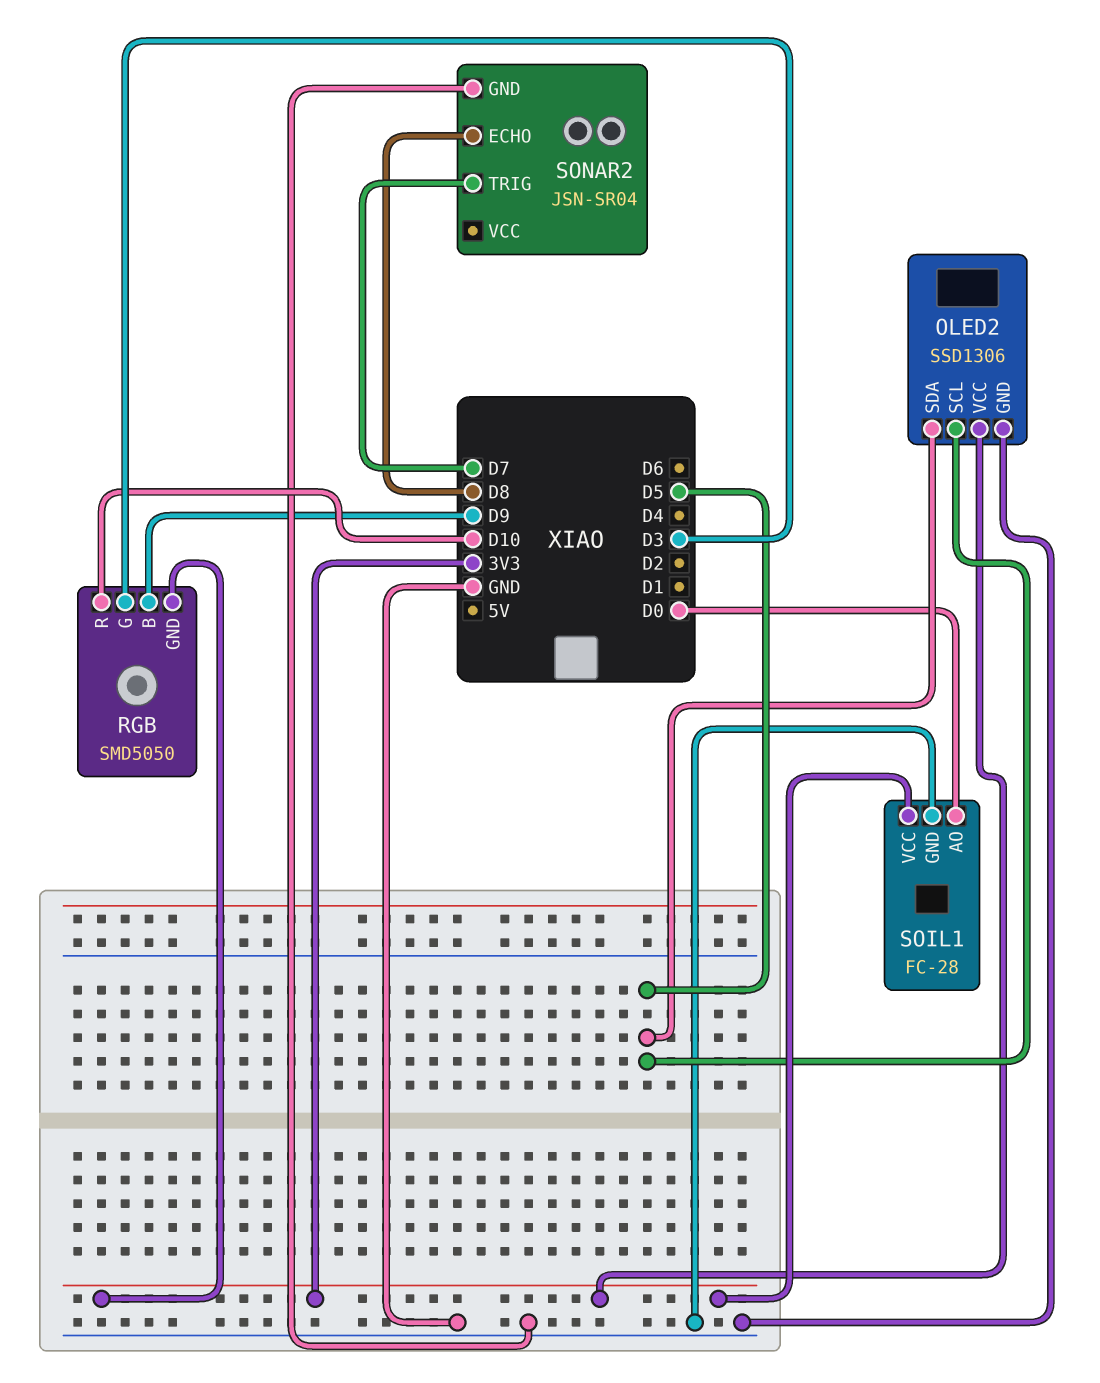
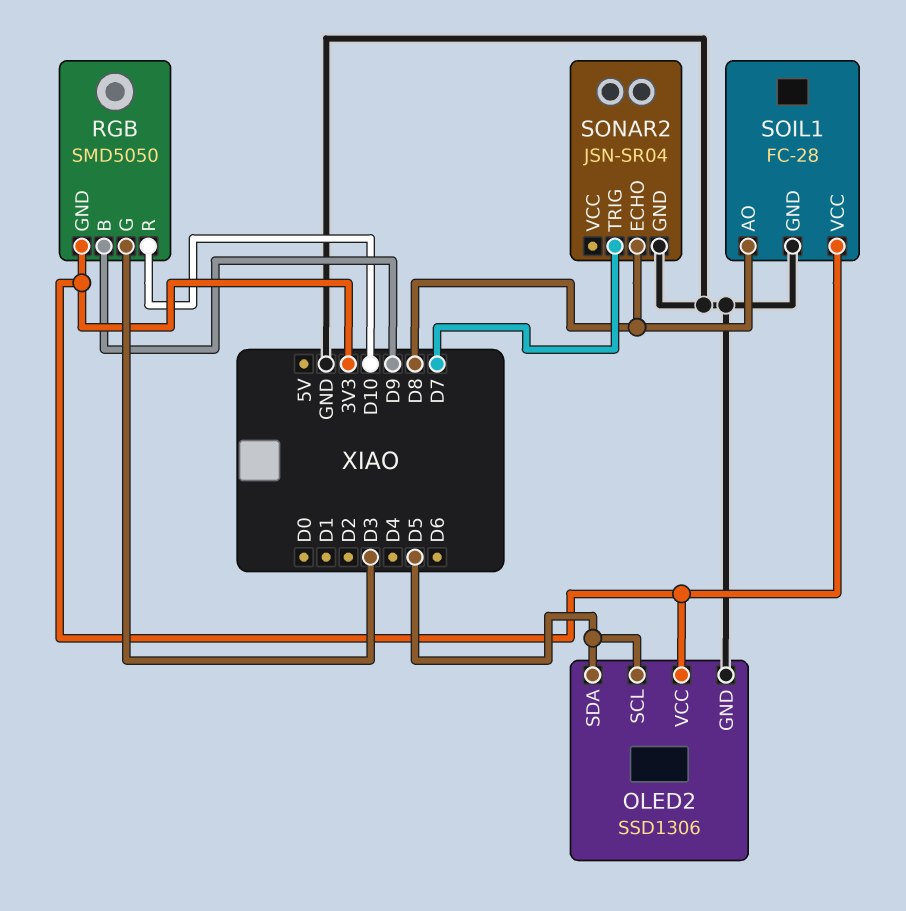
SOIL1 pin AO: D0 -> D8

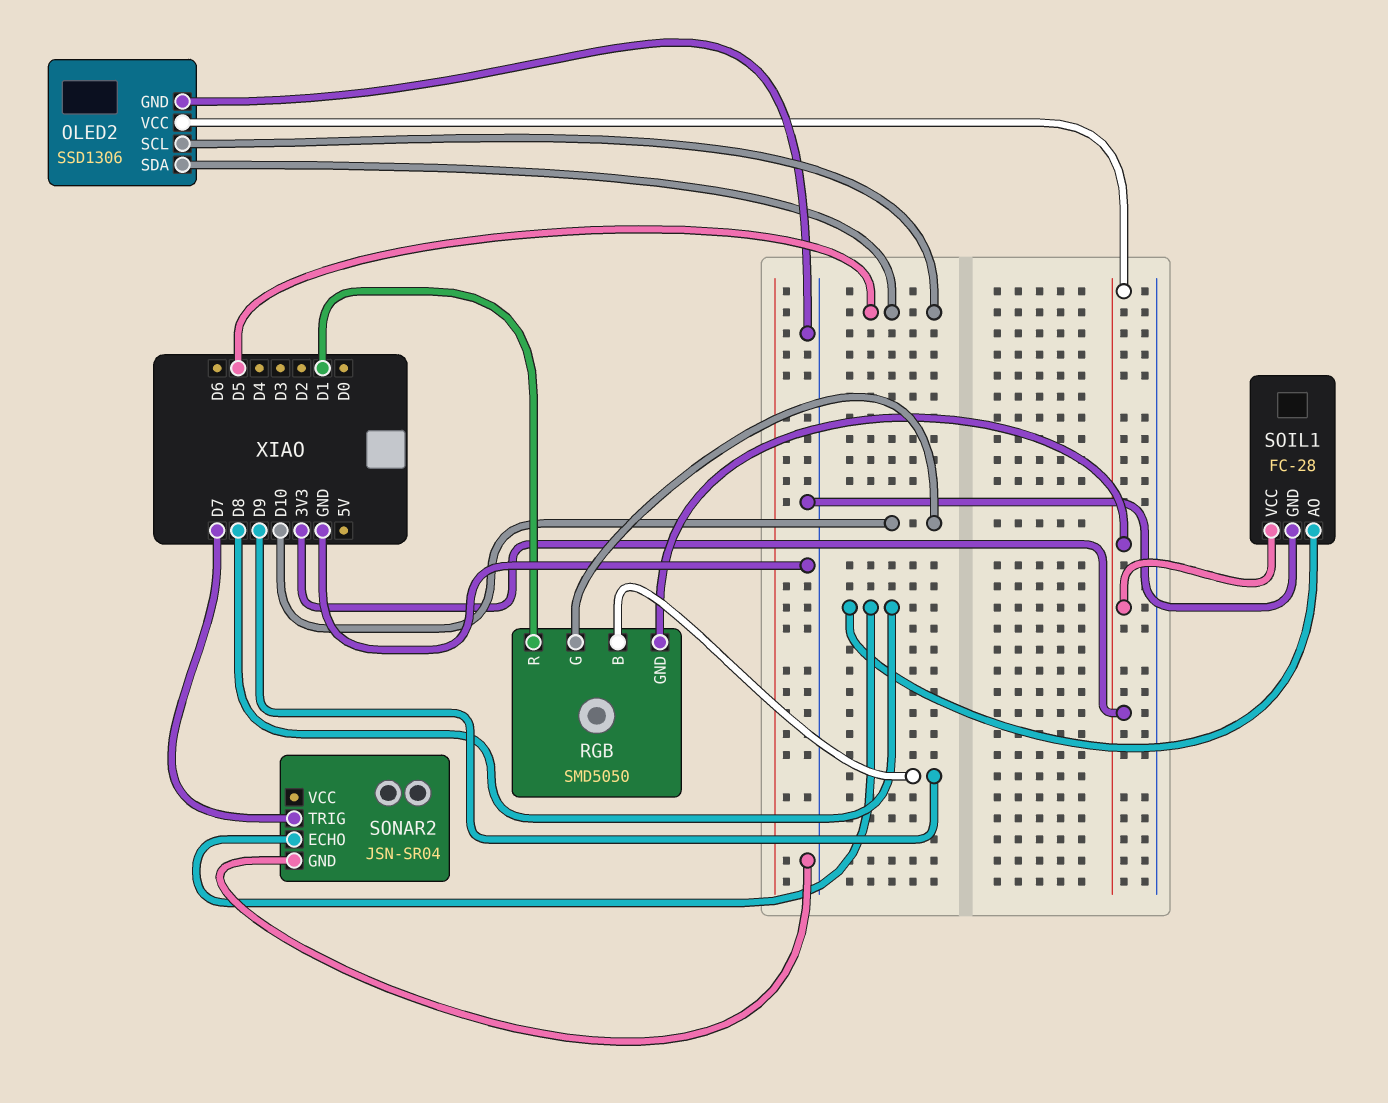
RGB pin G: D3 -> D10
RGB pin R: D10 -> D1

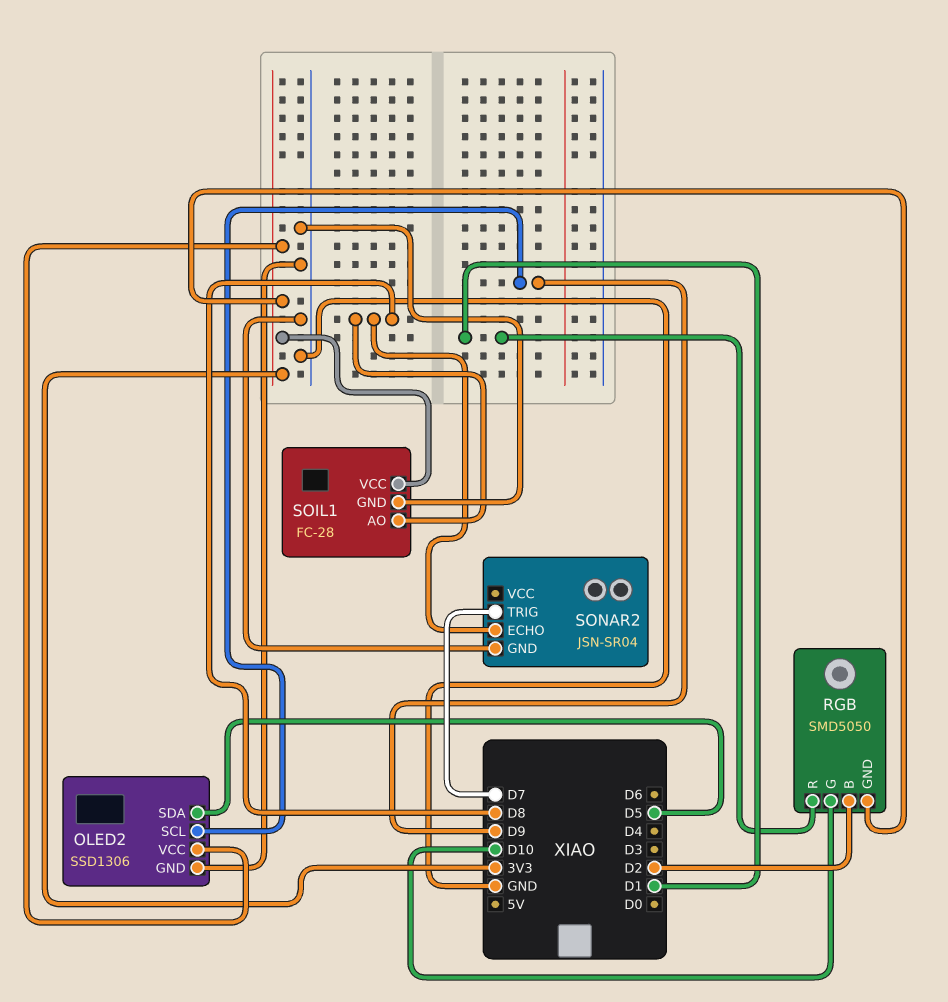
OLED2 pin SCL: D5 -> D9
RGB pin B: D9 -> D2

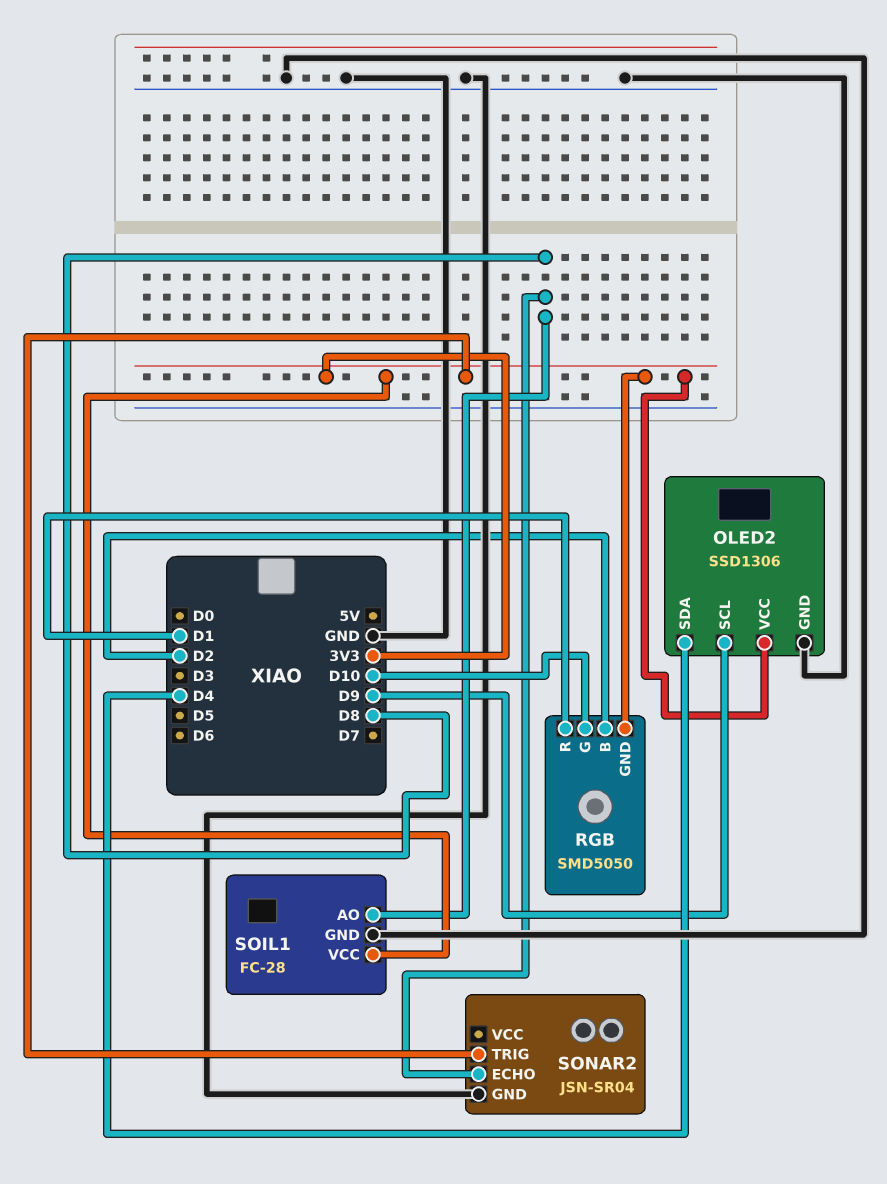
OLED2 pin SDA: D5 -> D4
SONAR2 pin TRIG: D7 -> 3V3

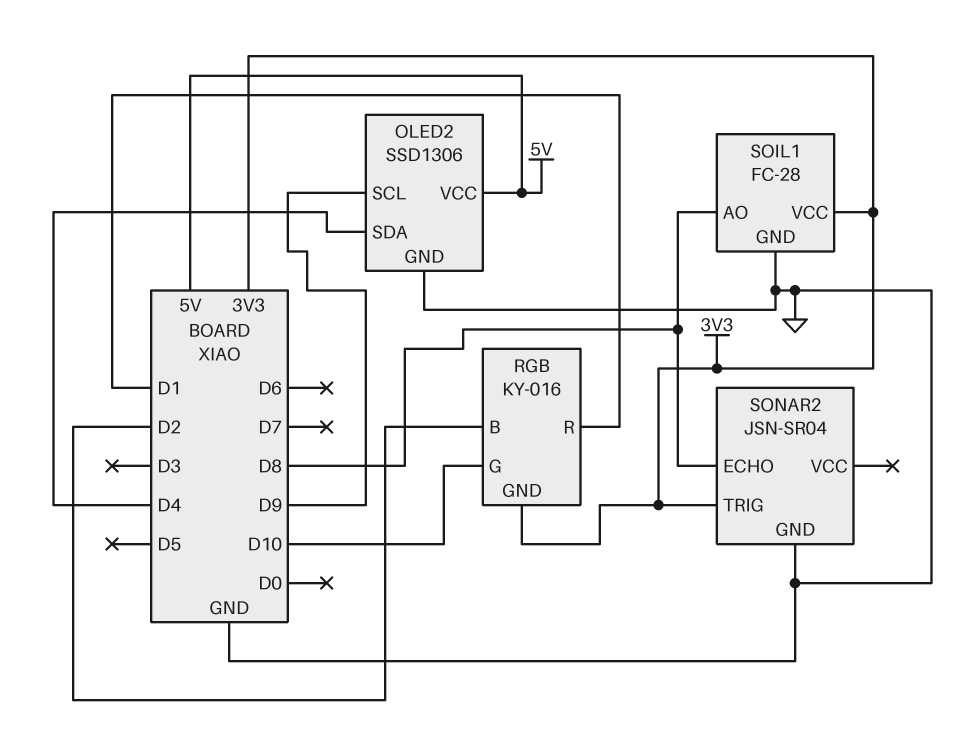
OLED2 pin VCC: 3V3 -> 5V
RGB: SMD5050 -> KY-016

